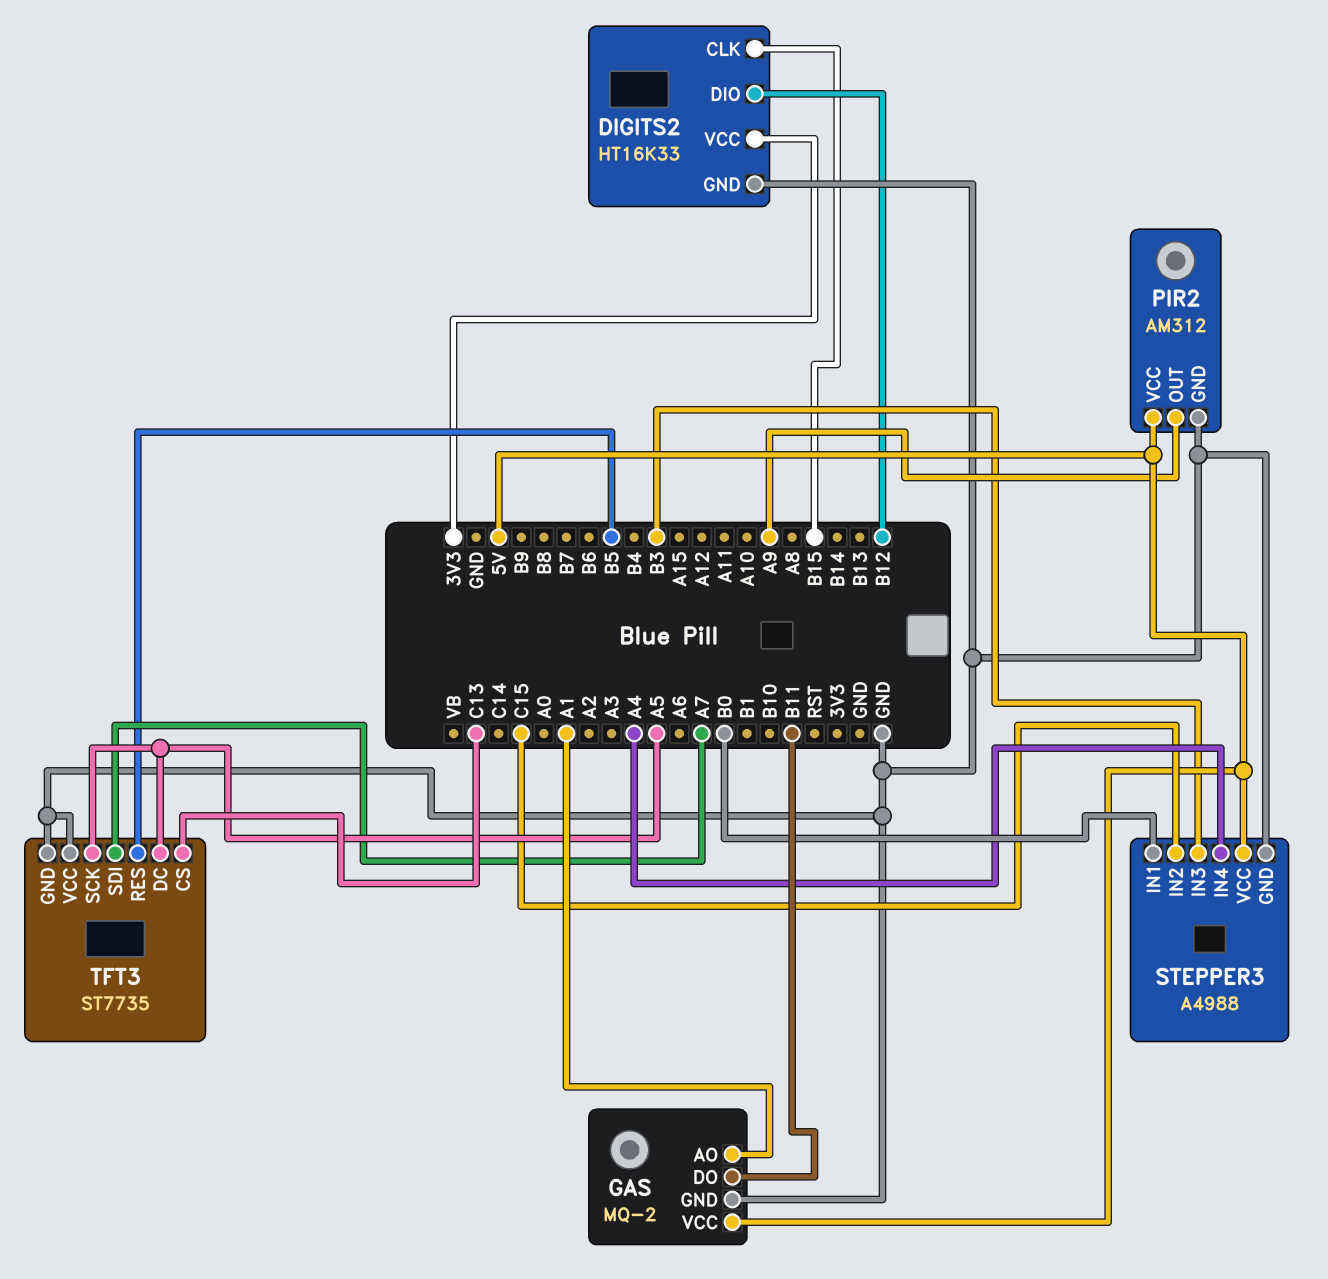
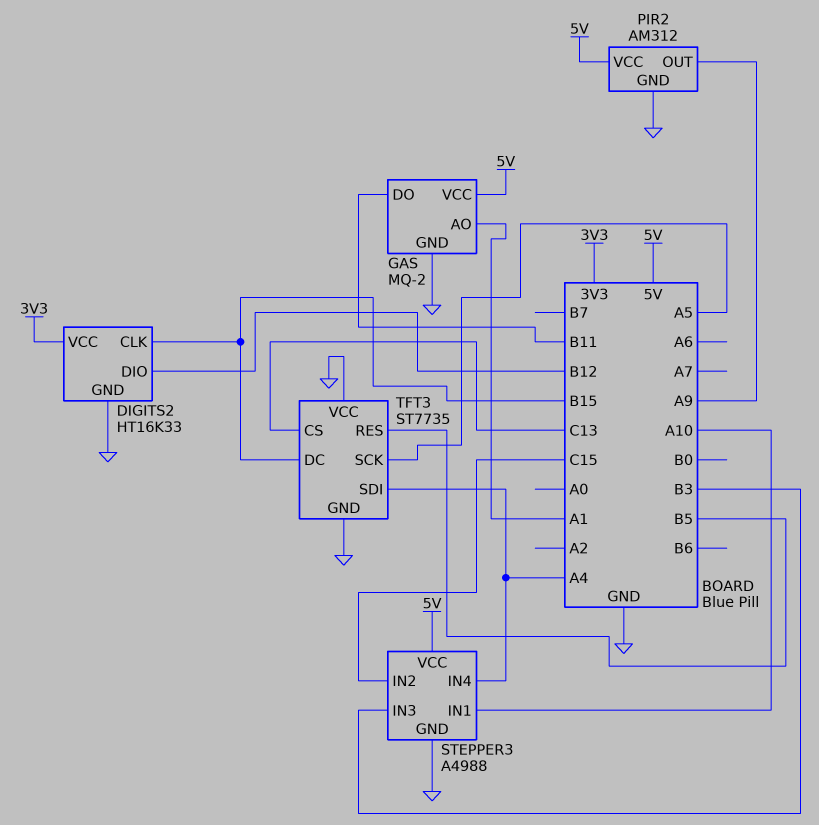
STEPPER3 pin IN1: B0 -> A10
TFT3 pin DC: A5 -> B15
TFT3 pin SDI: A7 -> A4

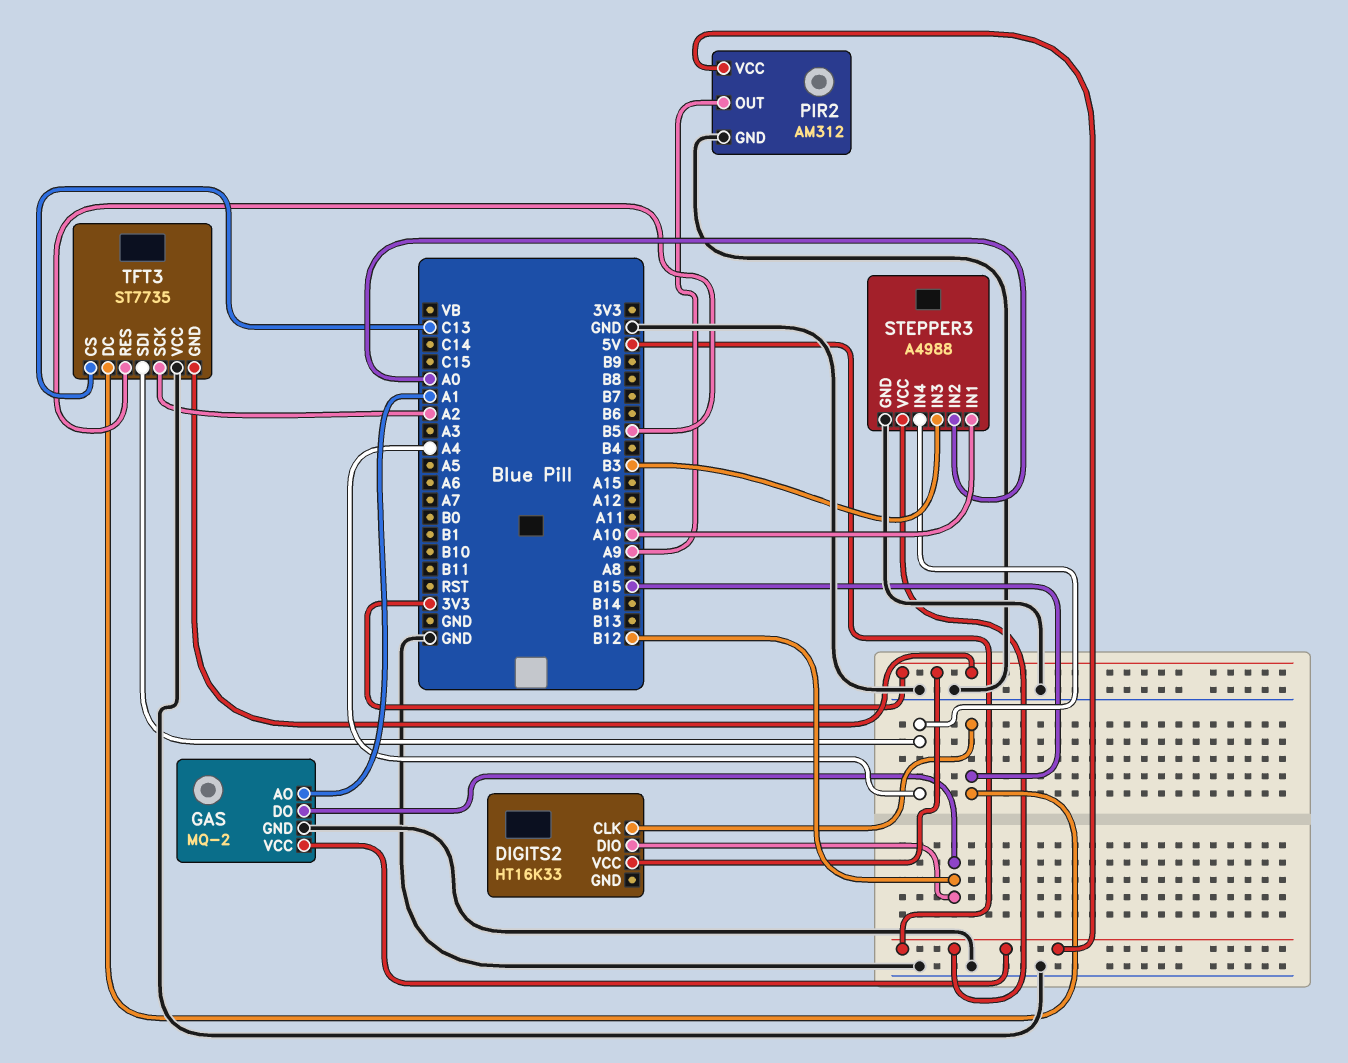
DIGITS2 pin GND: GND -> none
GAS pin DO: B11 -> B12
STEPPER3 pin IN2: C15 -> A0
TFT3 pin GND: GND -> 3V3
TFT3 pin SCK: A5 -> A2

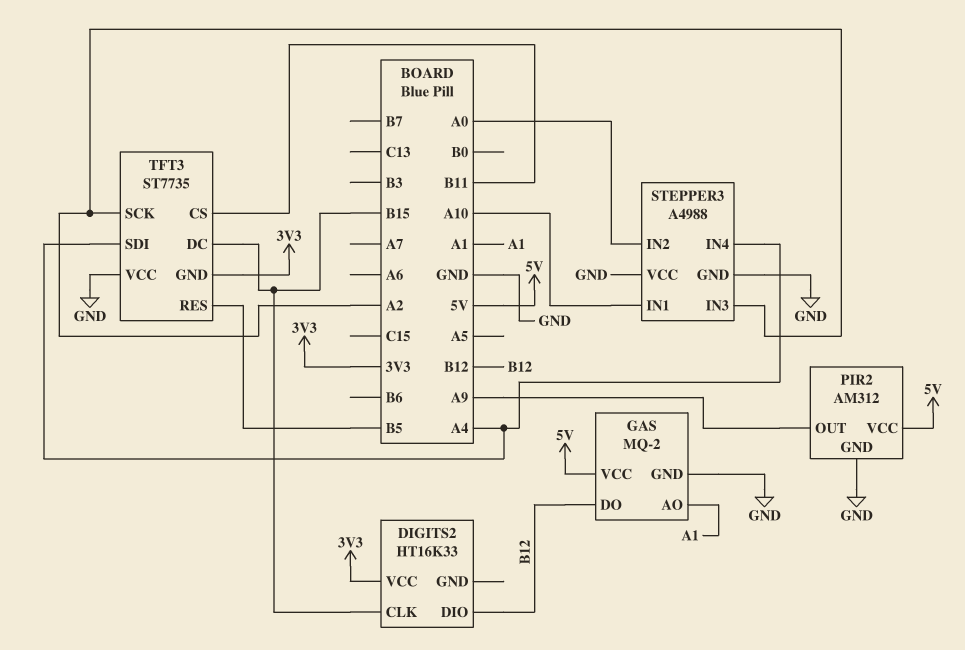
STEPPER3 pin IN3: B3 -> A2
STEPPER3 pin VCC: 5V -> GND
TFT3 pin CS: C13 -> B11

